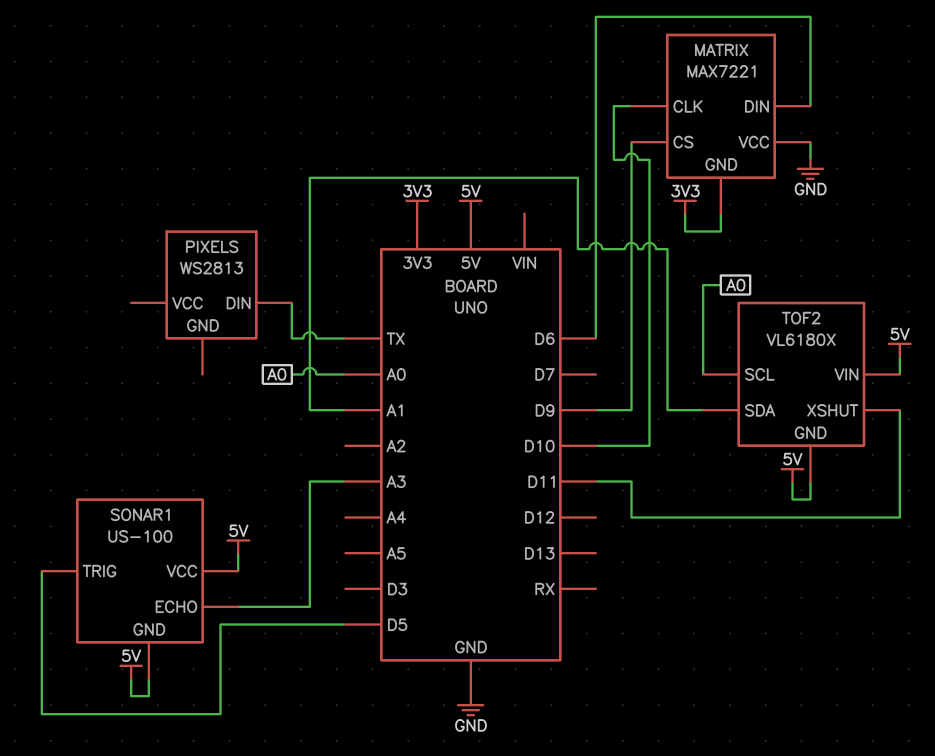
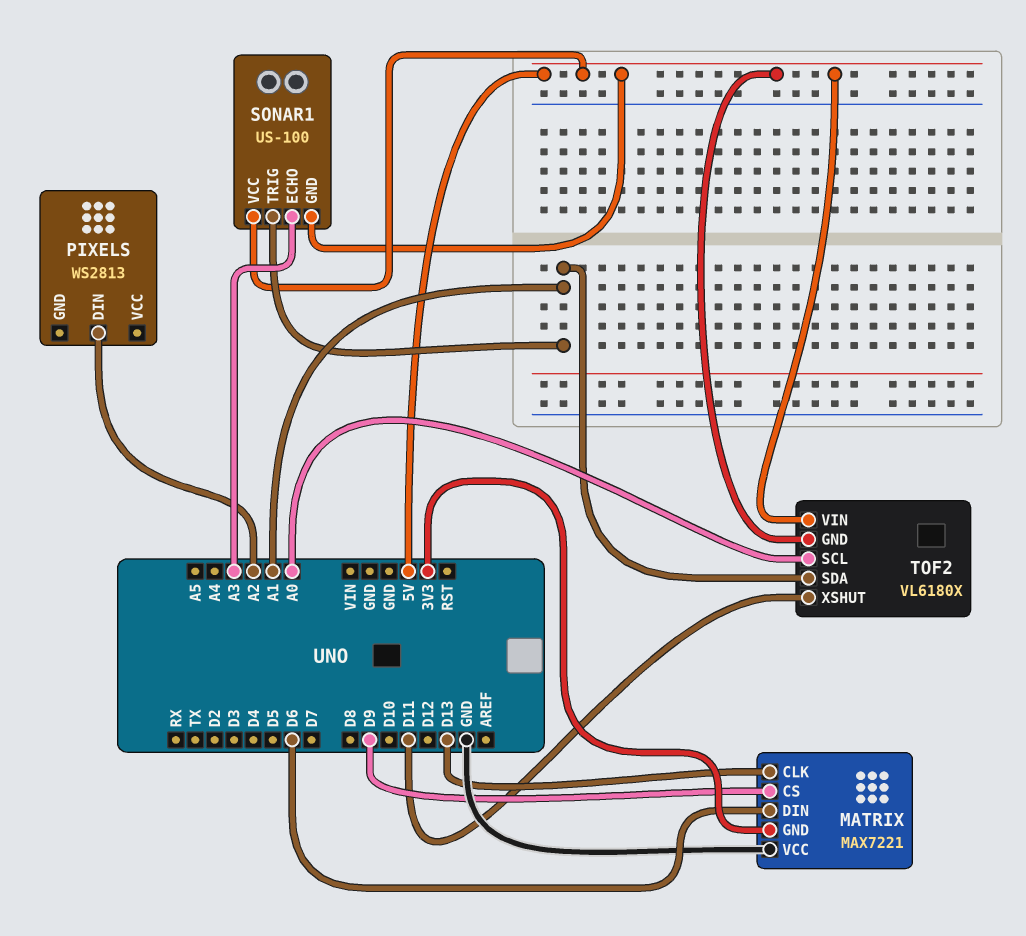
MATRIX pin CLK: D10 -> D13
PIXELS pin DIN: TX -> A2
SONAR1 pin TRIG: D5 -> A1

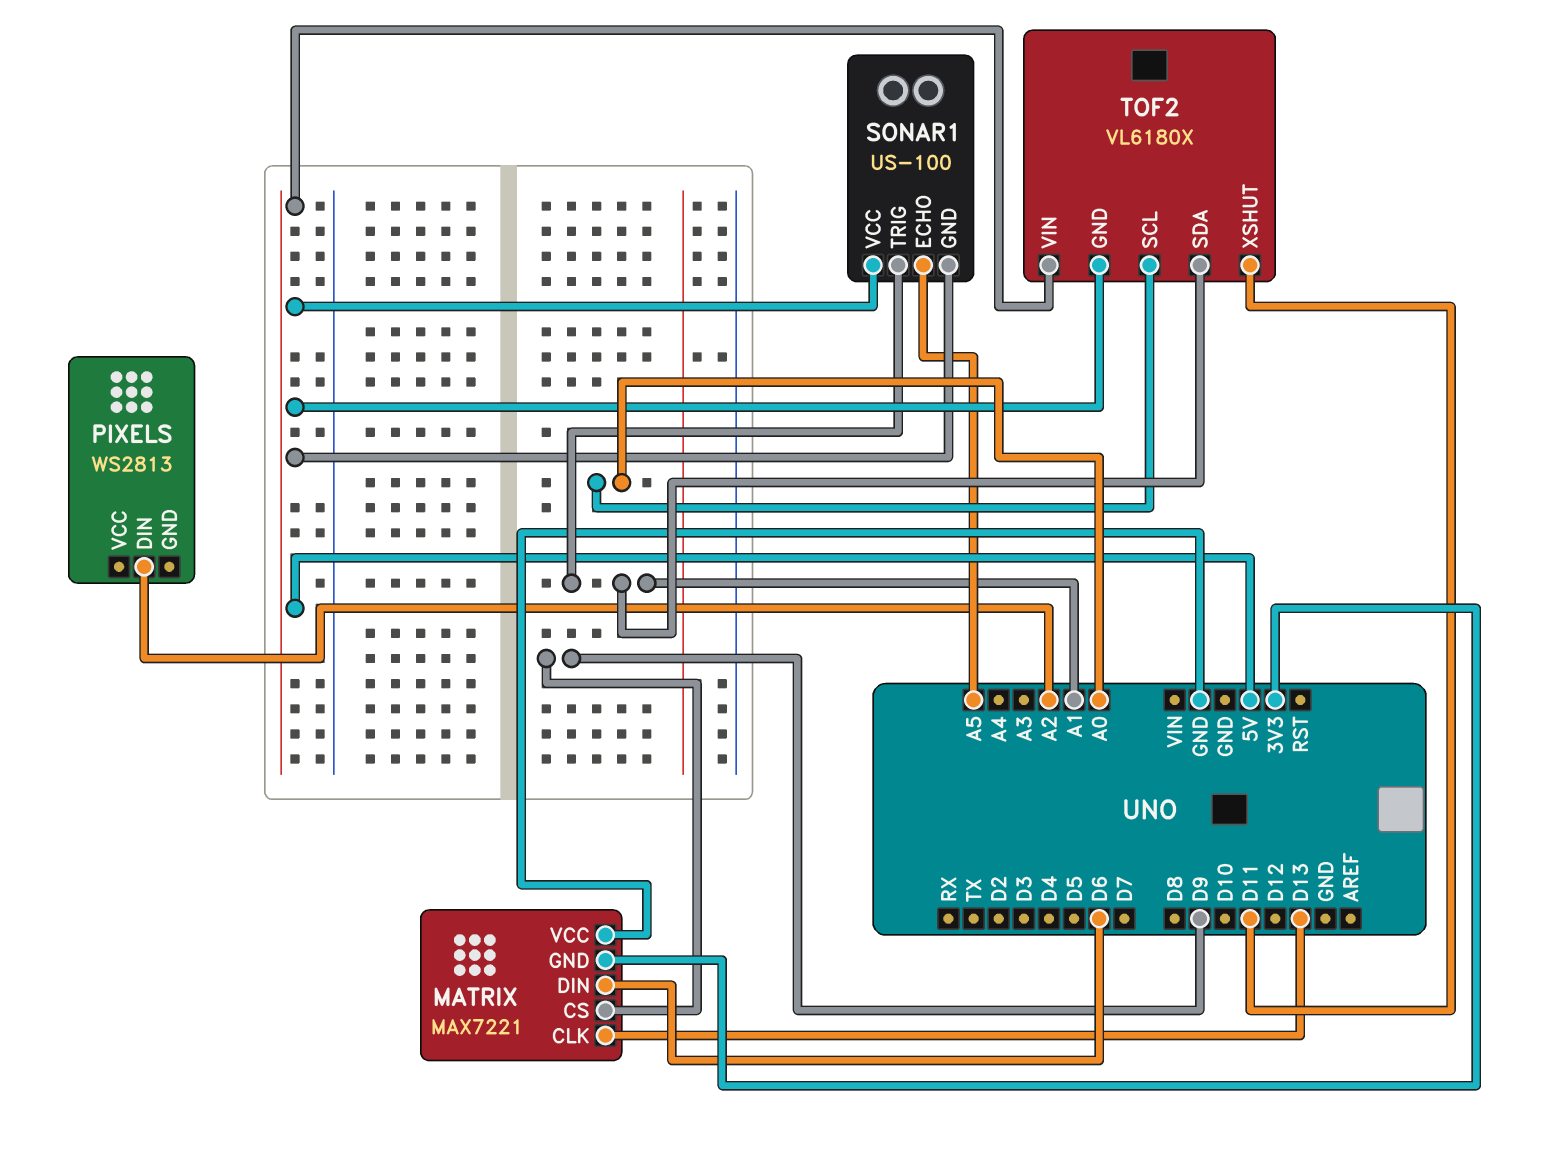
SONAR1 pin ECHO: A3 -> A5

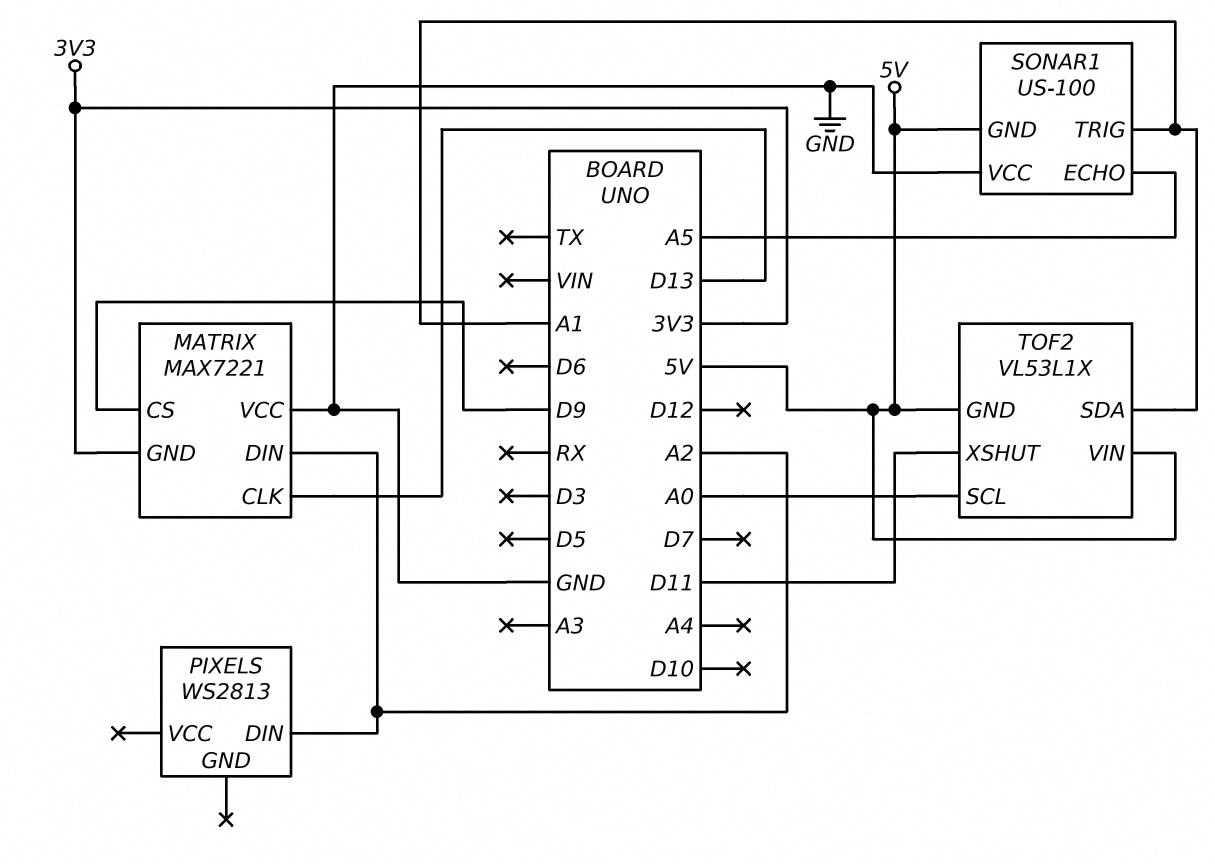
MATRIX pin DIN: D6 -> A2
SONAR1 pin VCC: 5V -> GND
TOF2: VL6180X -> VL53L1X

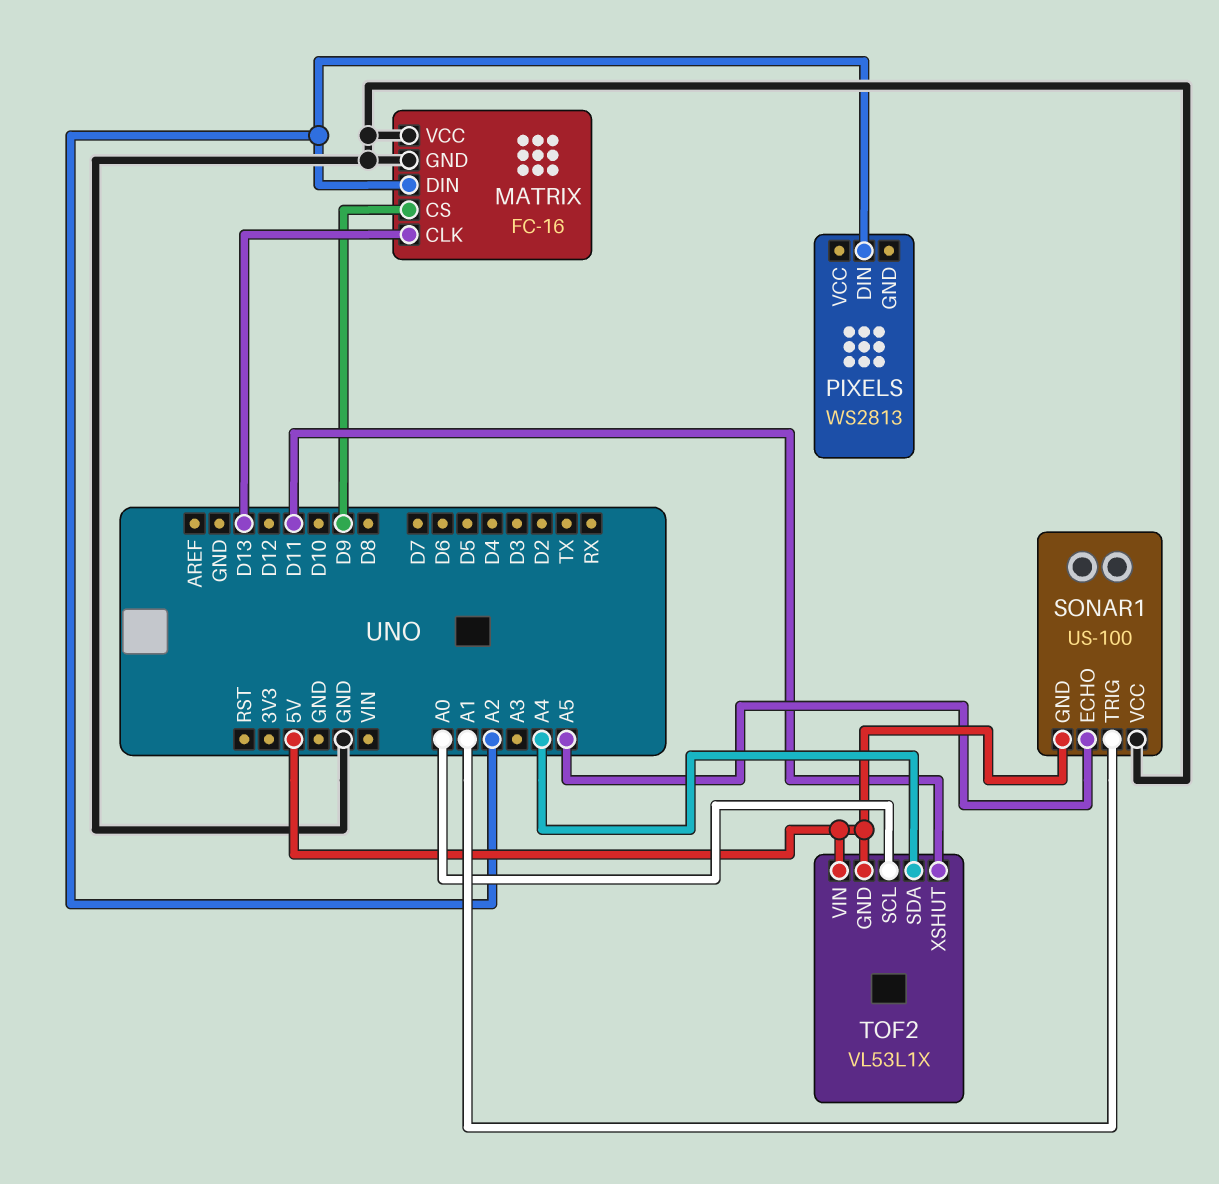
MATRIX: MAX7221 -> FC-16
MATRIX pin GND: 3V3 -> GND
TOF2 pin SDA: A1 -> A4

